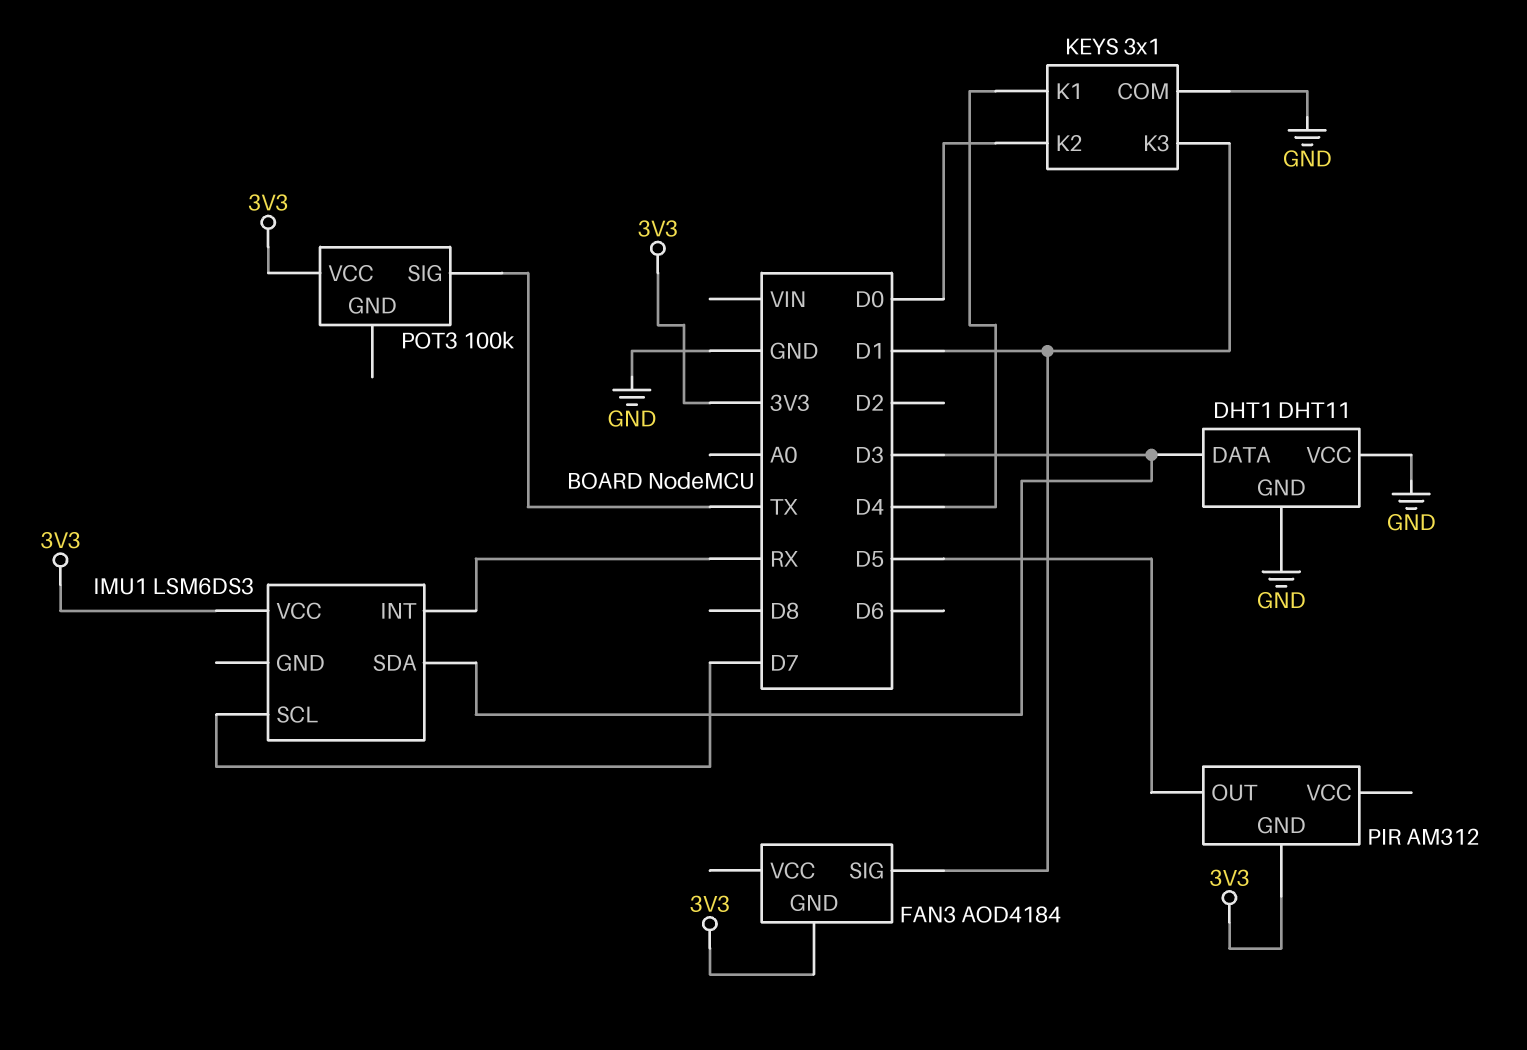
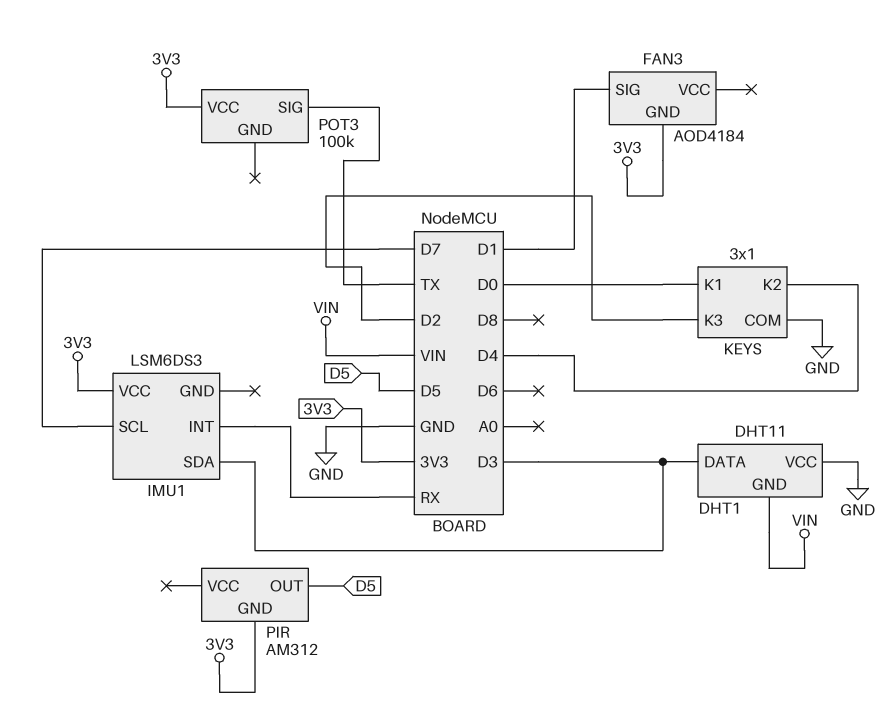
DHT1 pin GND: GND -> VIN
KEYS pin K1: D4 -> D0
KEYS pin K2: D0 -> D4
KEYS pin K3: D1 -> D2

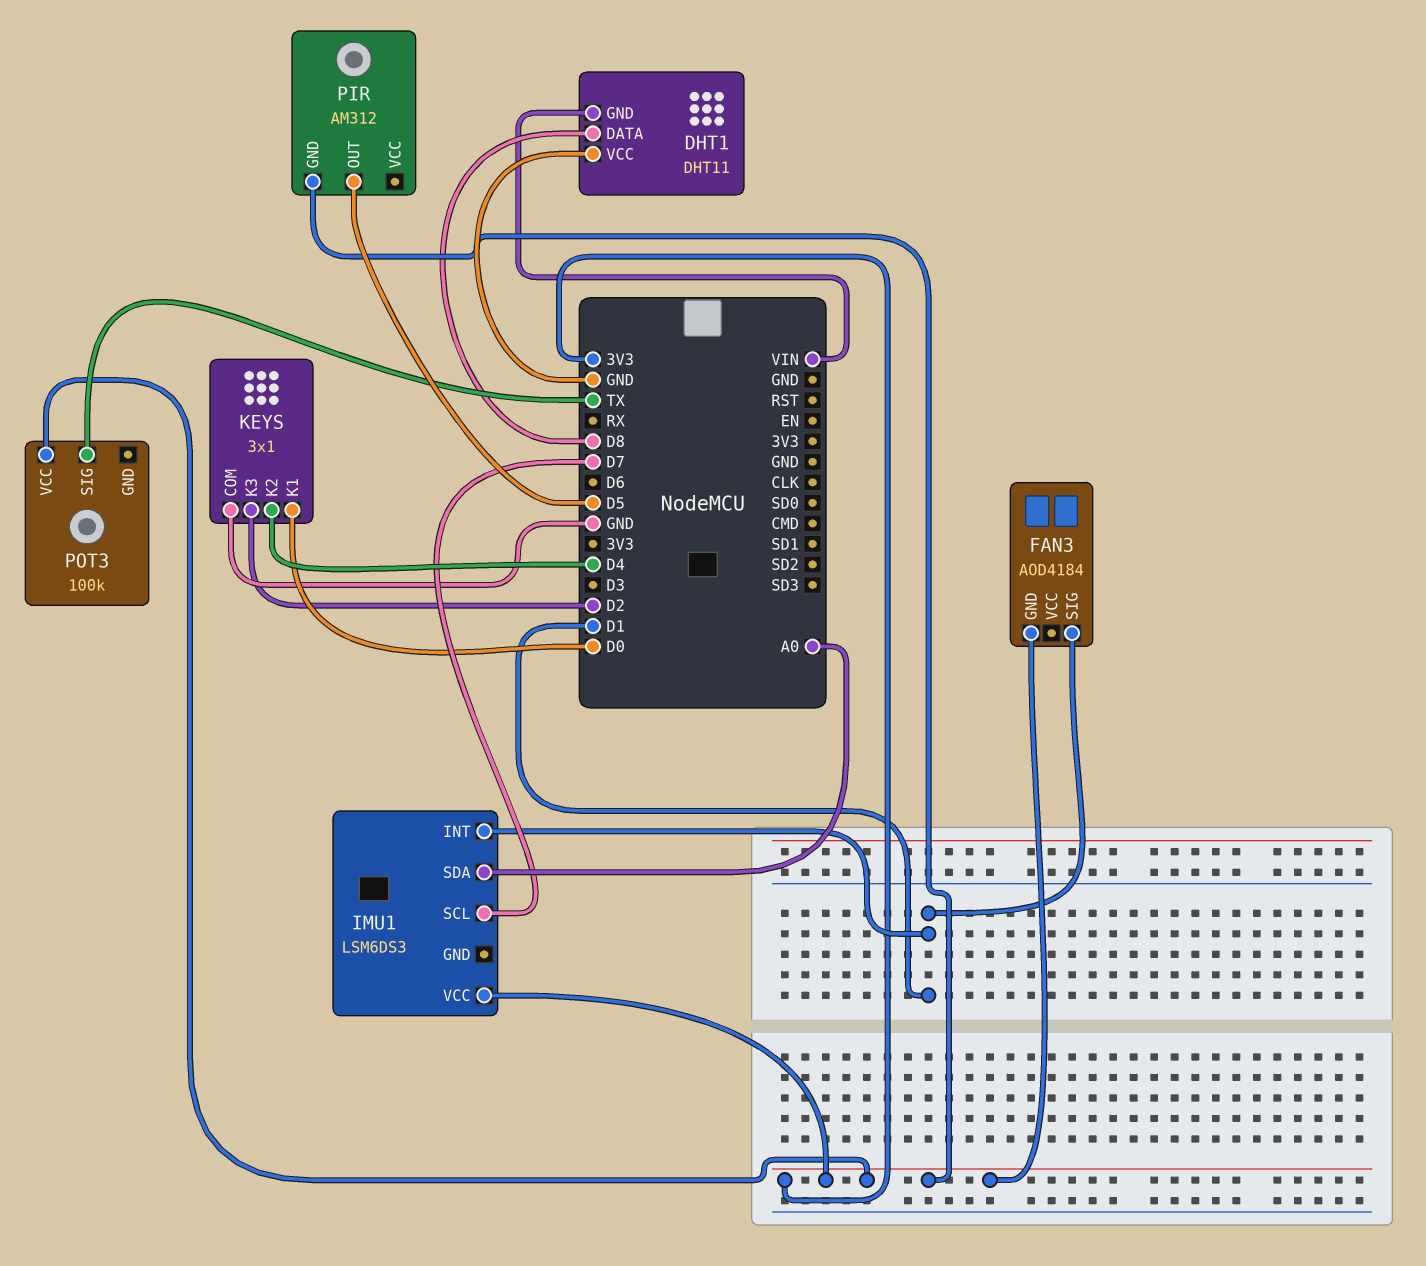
DHT1 pin DATA: D3 -> D8
IMU1 pin INT: RX -> D1
IMU1 pin SDA: D3 -> A0

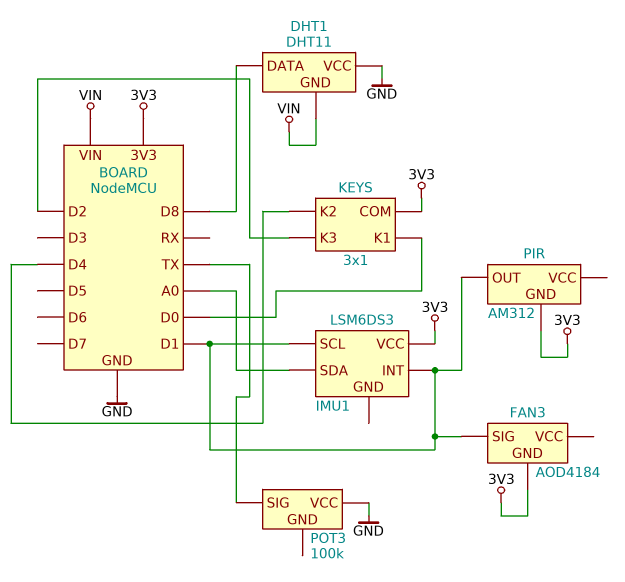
IMU1 pin SCL: D7 -> D1
KEYS pin COM: GND -> 3V3
PIR pin OUT: D5 -> D1
POT3 pin VCC: 3V3 -> GND

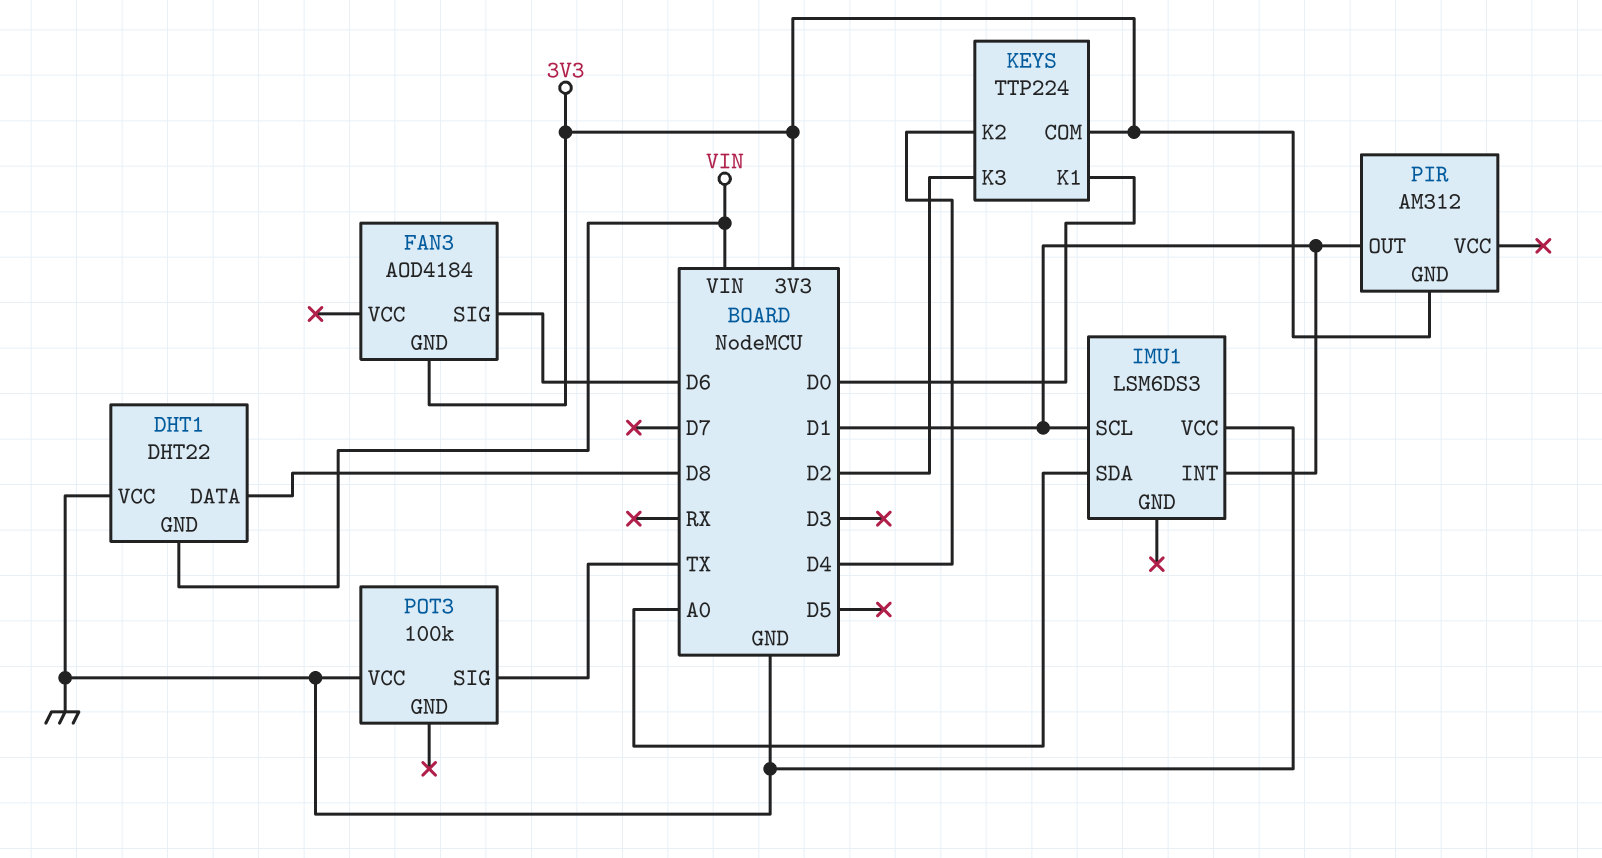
DHT1: DHT11 -> DHT22
FAN3 pin SIG: D1 -> D6
IMU1 pin VCC: 3V3 -> GND
KEYS: 3x1 -> TTP224

